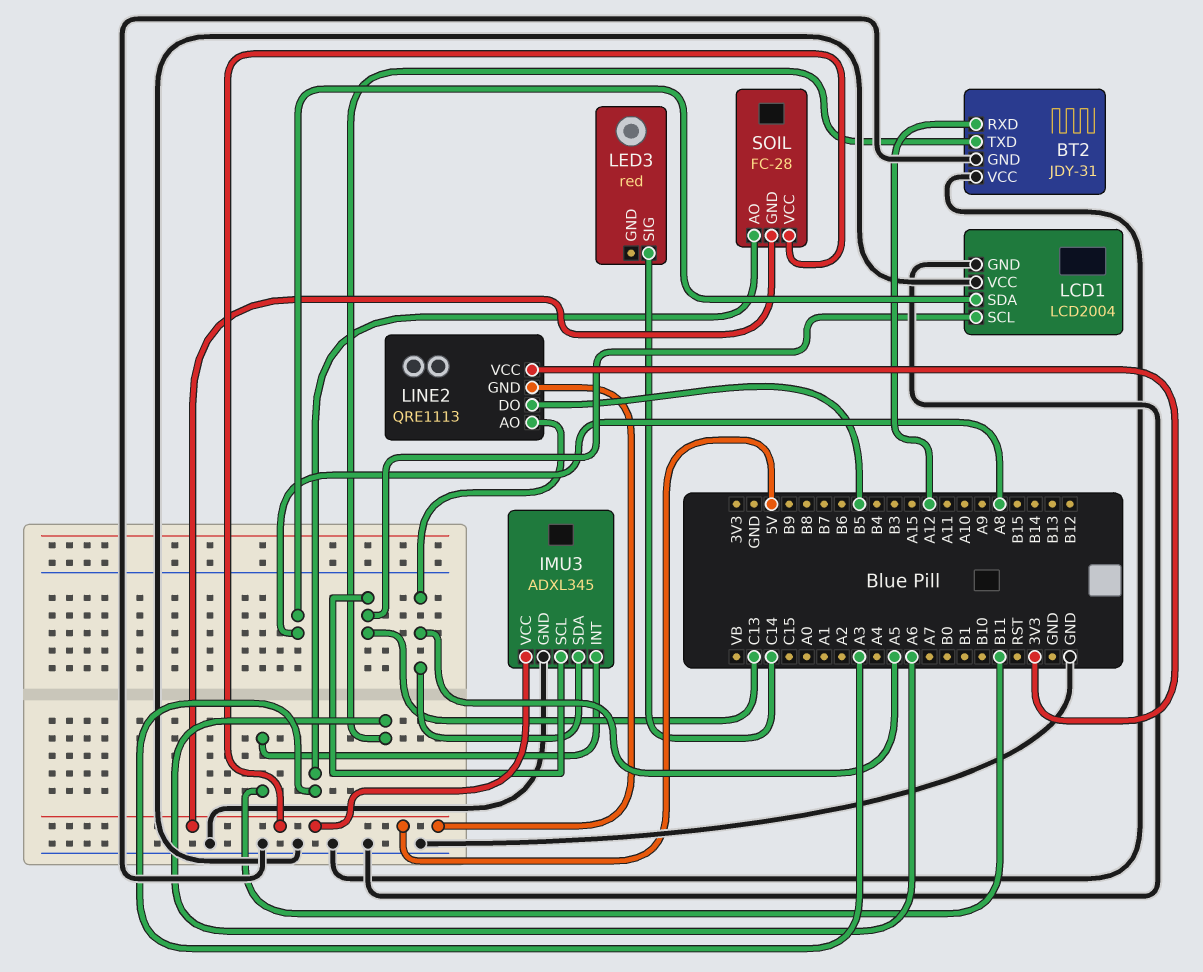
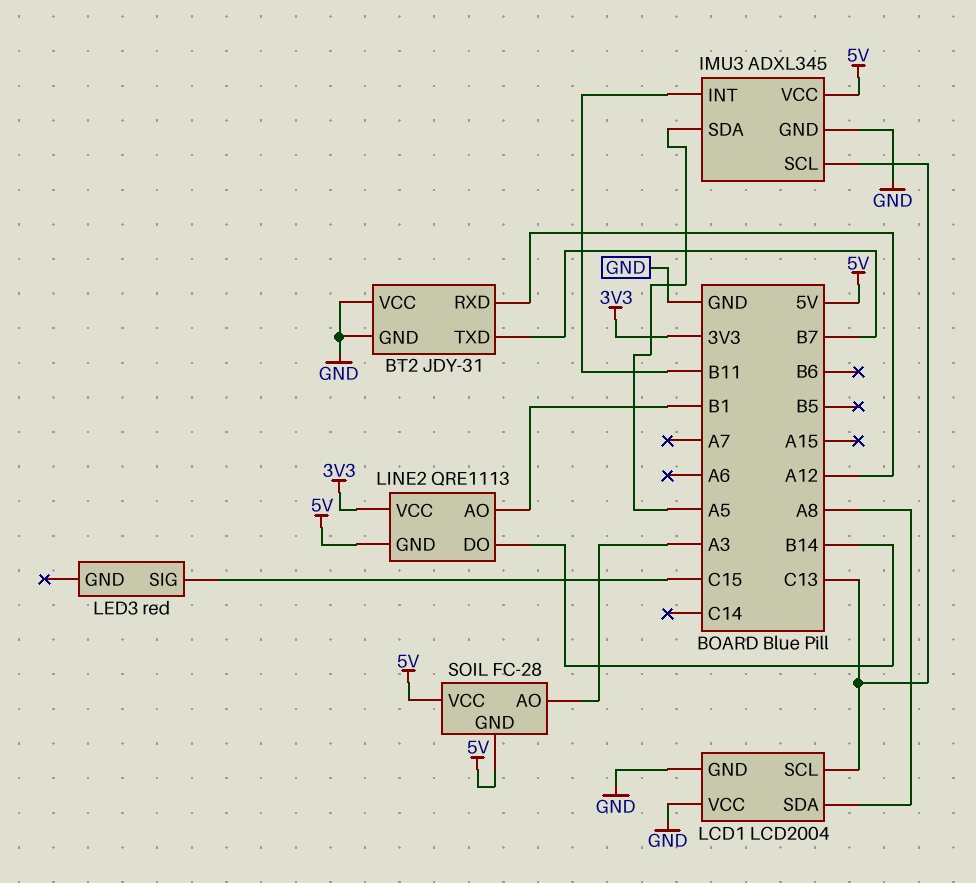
BT2 pin TXD: A6 -> B7
LED3 pin SIG: C14 -> C15
LINE2 pin AO: A5 -> B1
LINE2 pin DO: B5 -> B14

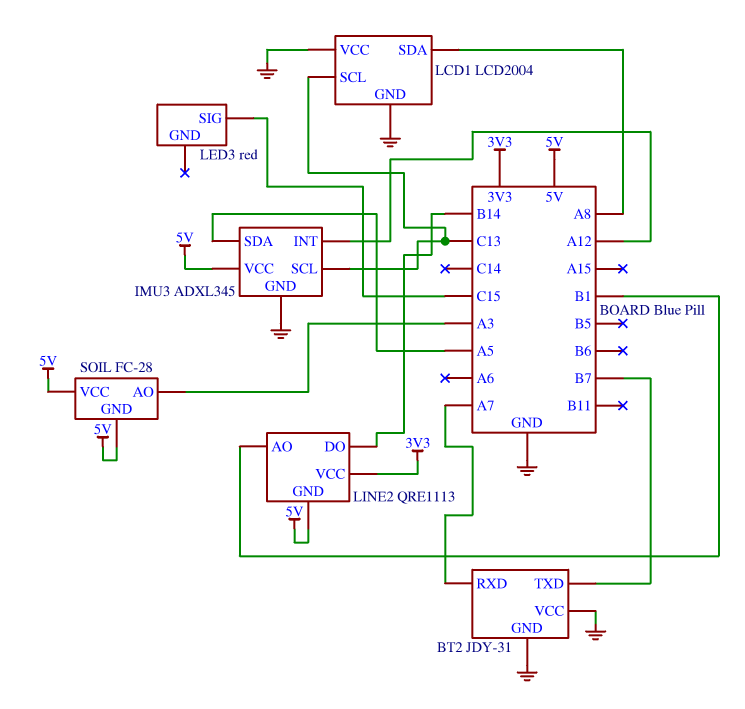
BT2 pin RXD: A12 -> A7
IMU3 pin INT: B11 -> A12

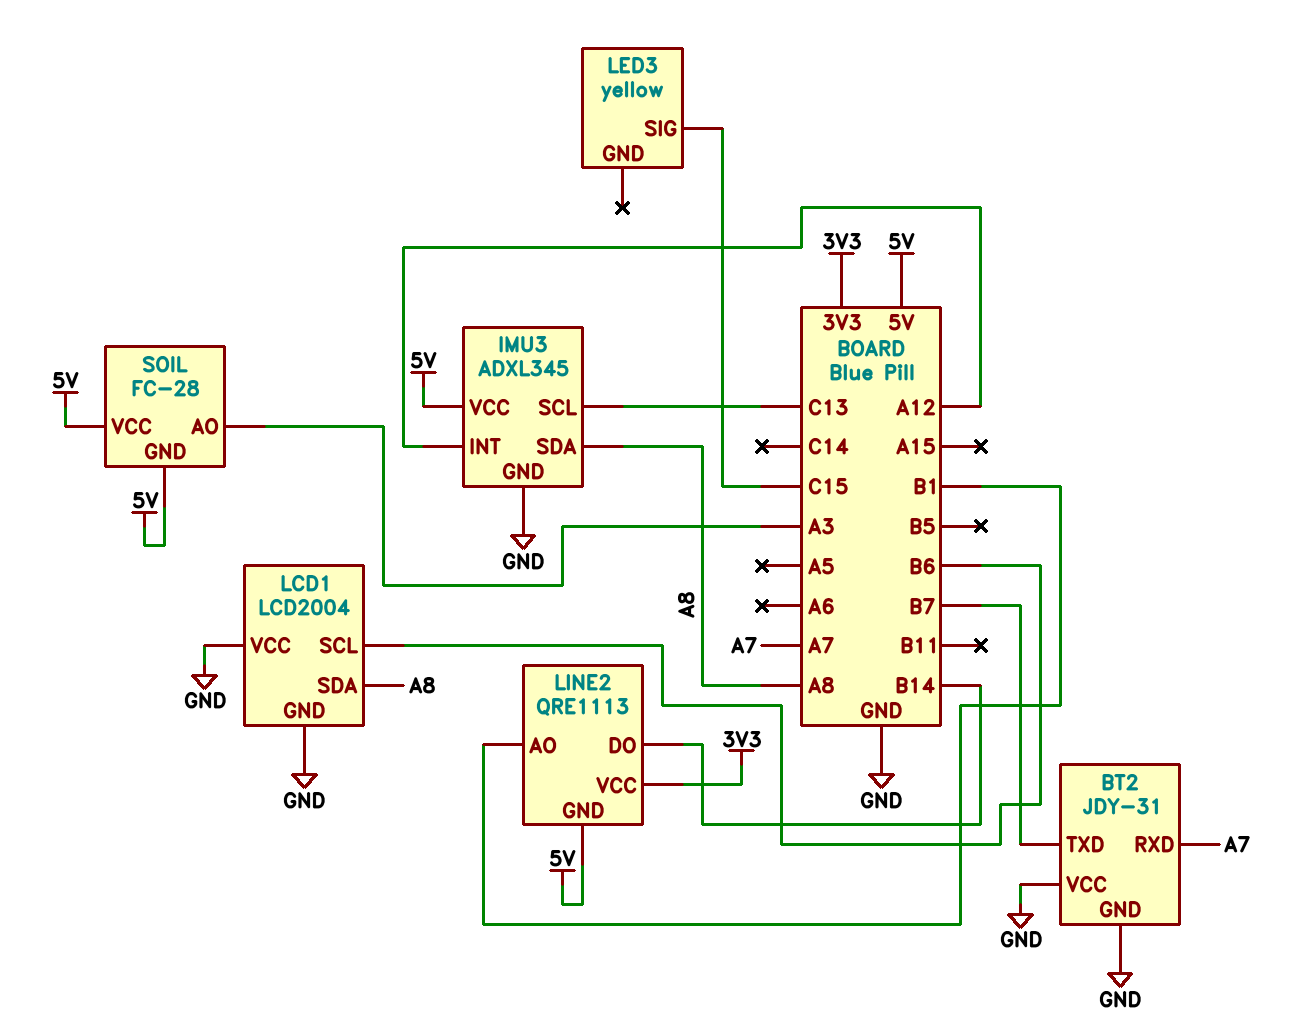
IMU3 pin SDA: A5 -> A8
LCD1 pin SCL: C13 -> B6
LED3: red -> yellow

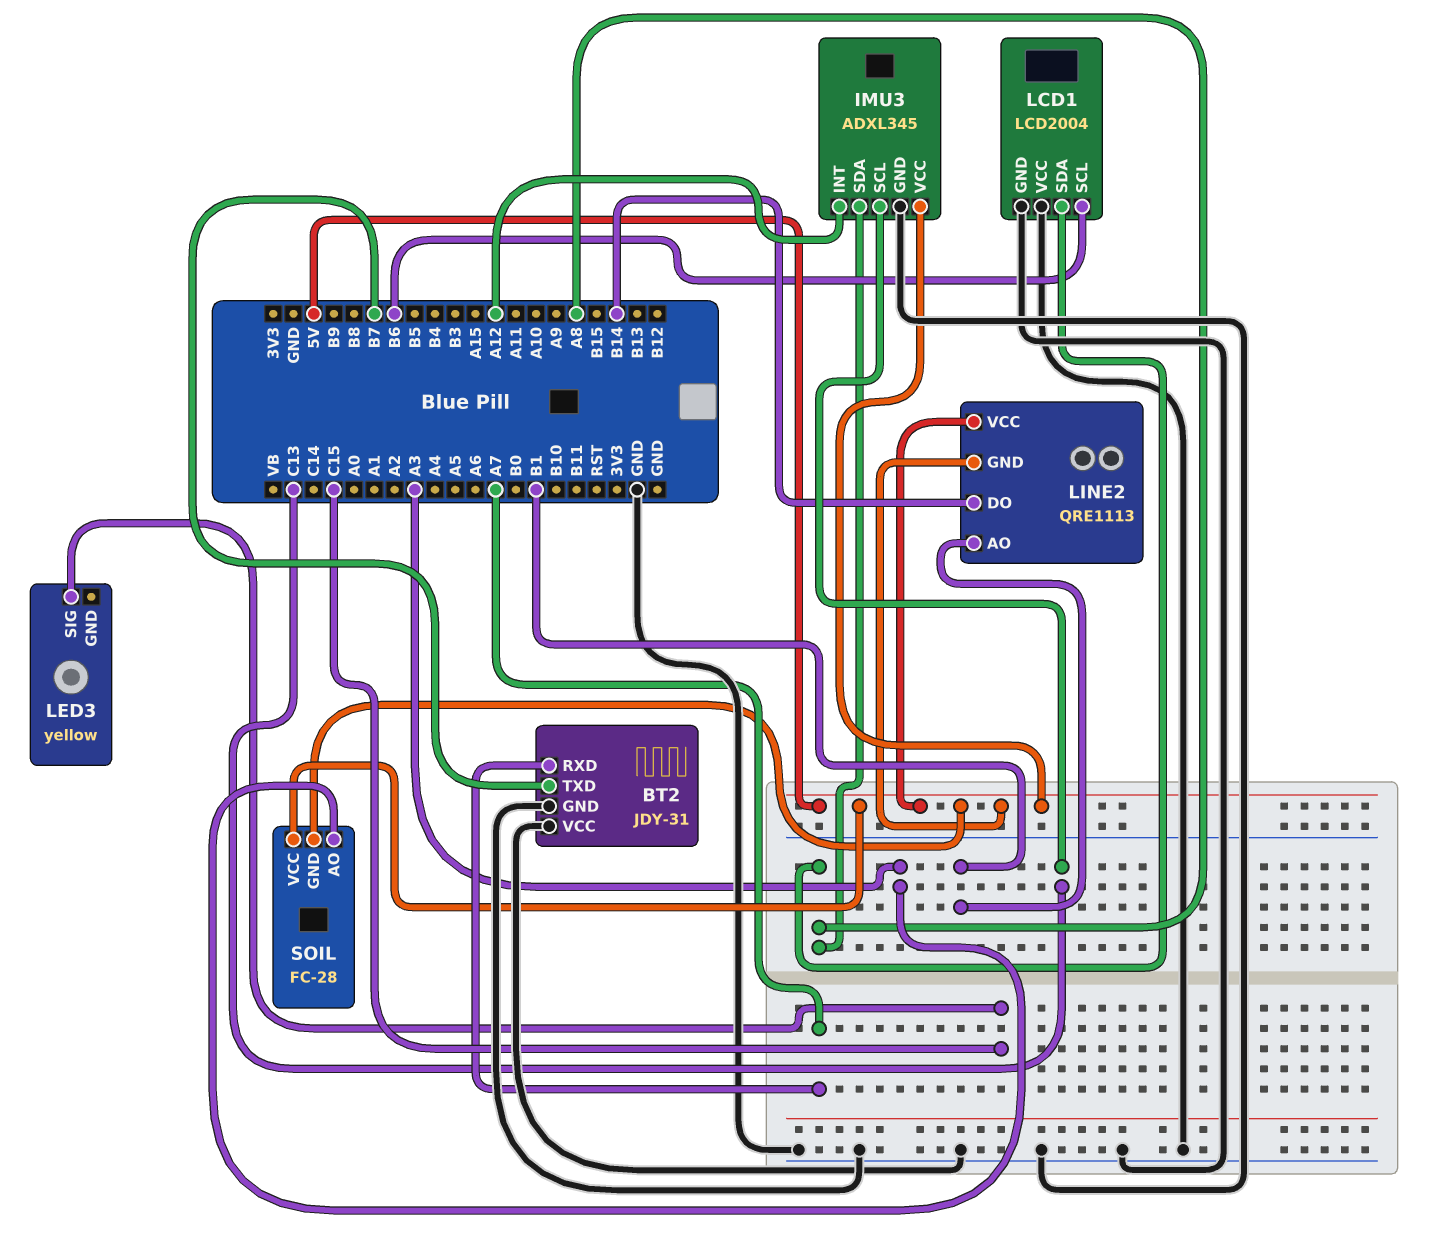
LINE2 pin VCC: 3V3 -> 5V

